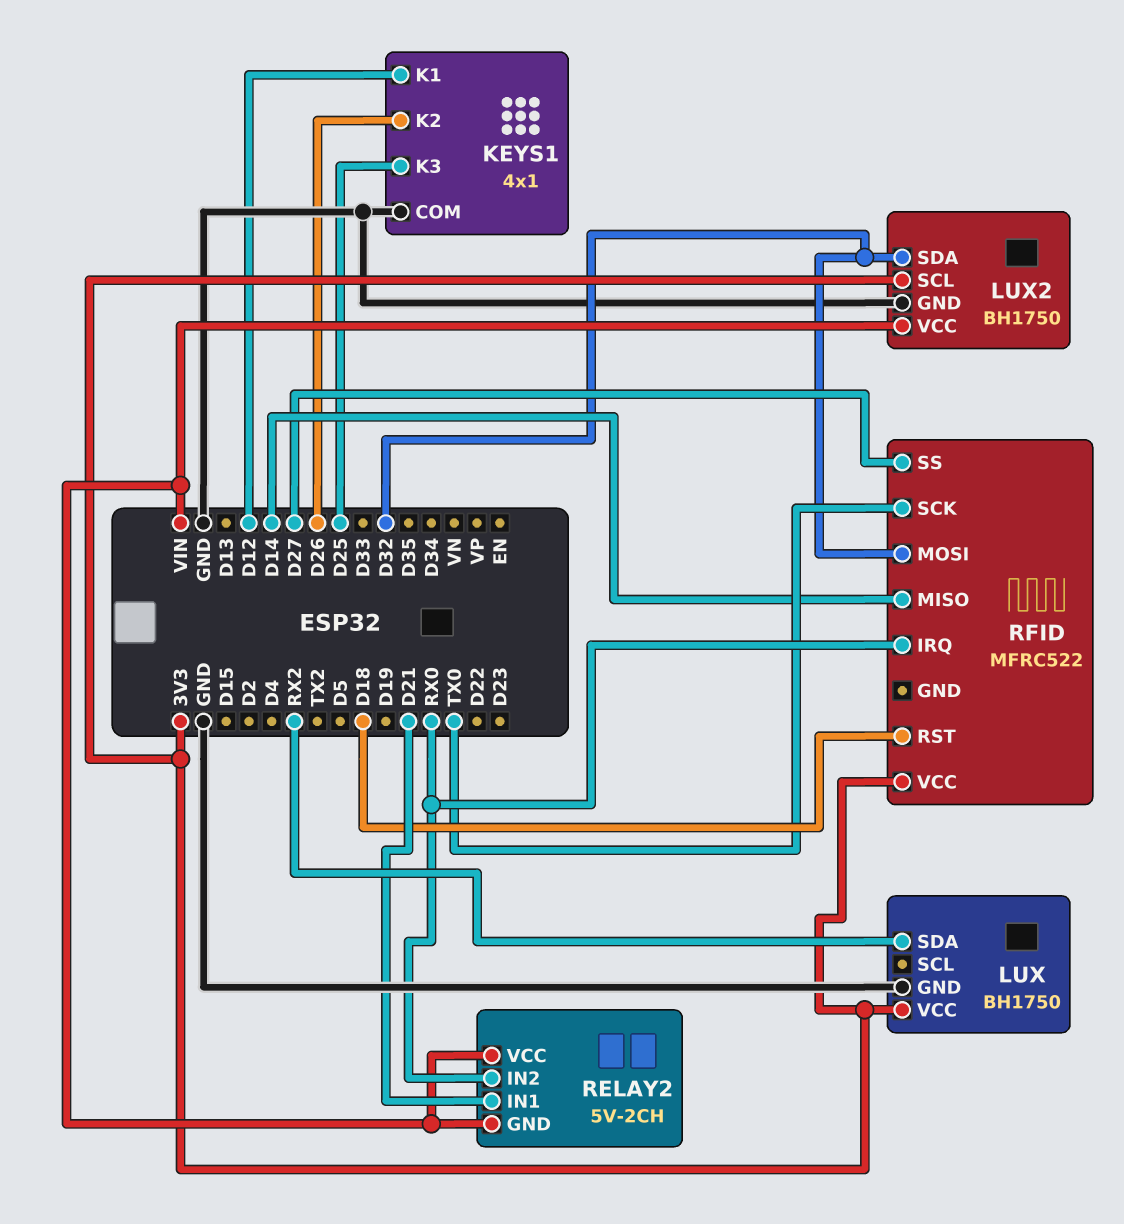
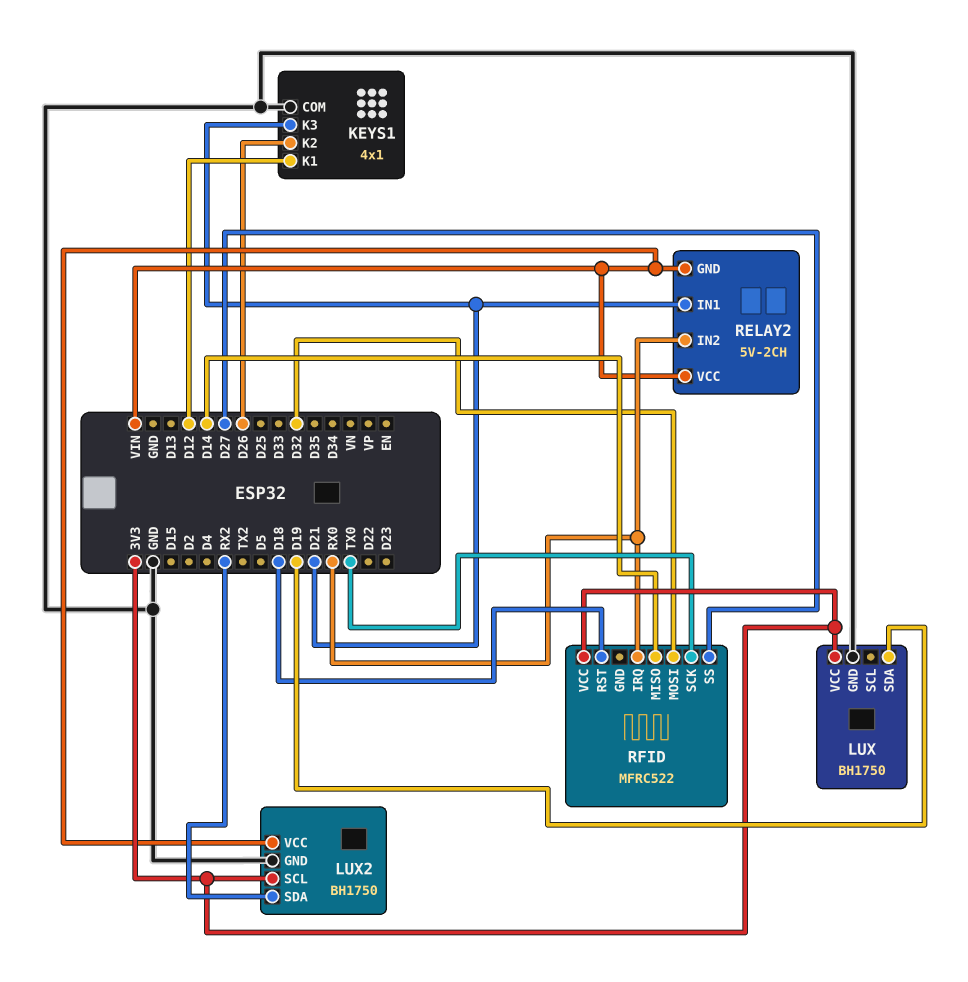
KEYS1 pin K3: D25 -> D21
LUX pin SDA: RX2 -> D19
LUX2 pin SDA: D32 -> RX2

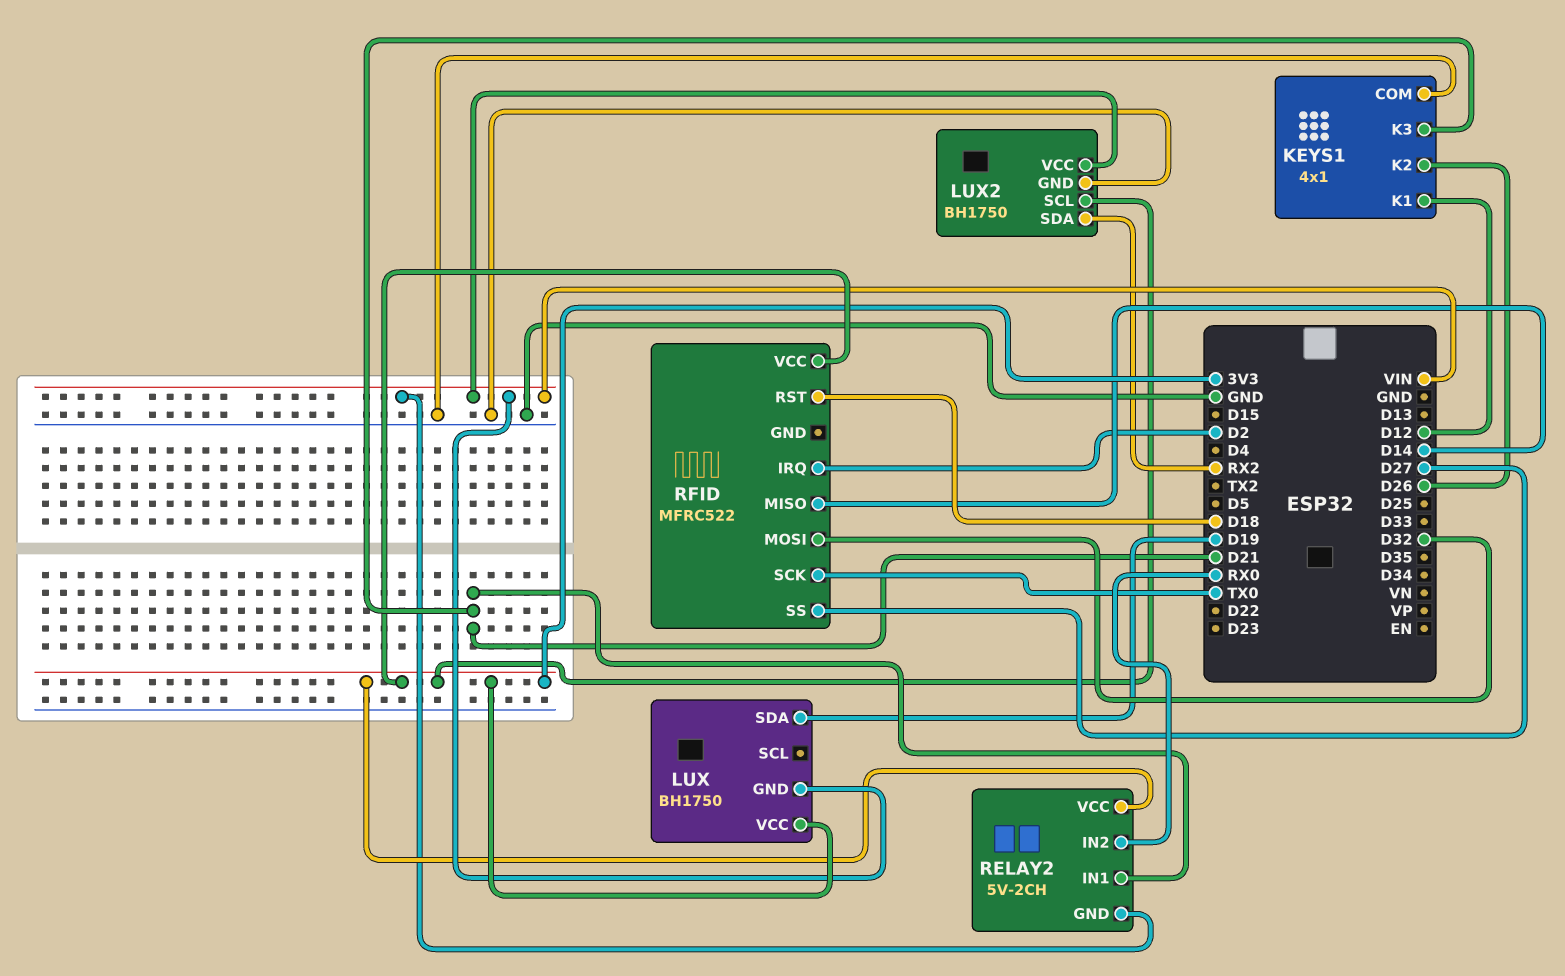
LUX pin GND: GND -> VIN
RELAY2 pin VCC: VIN -> 3V3
RFID pin IRQ: RX0 -> D2

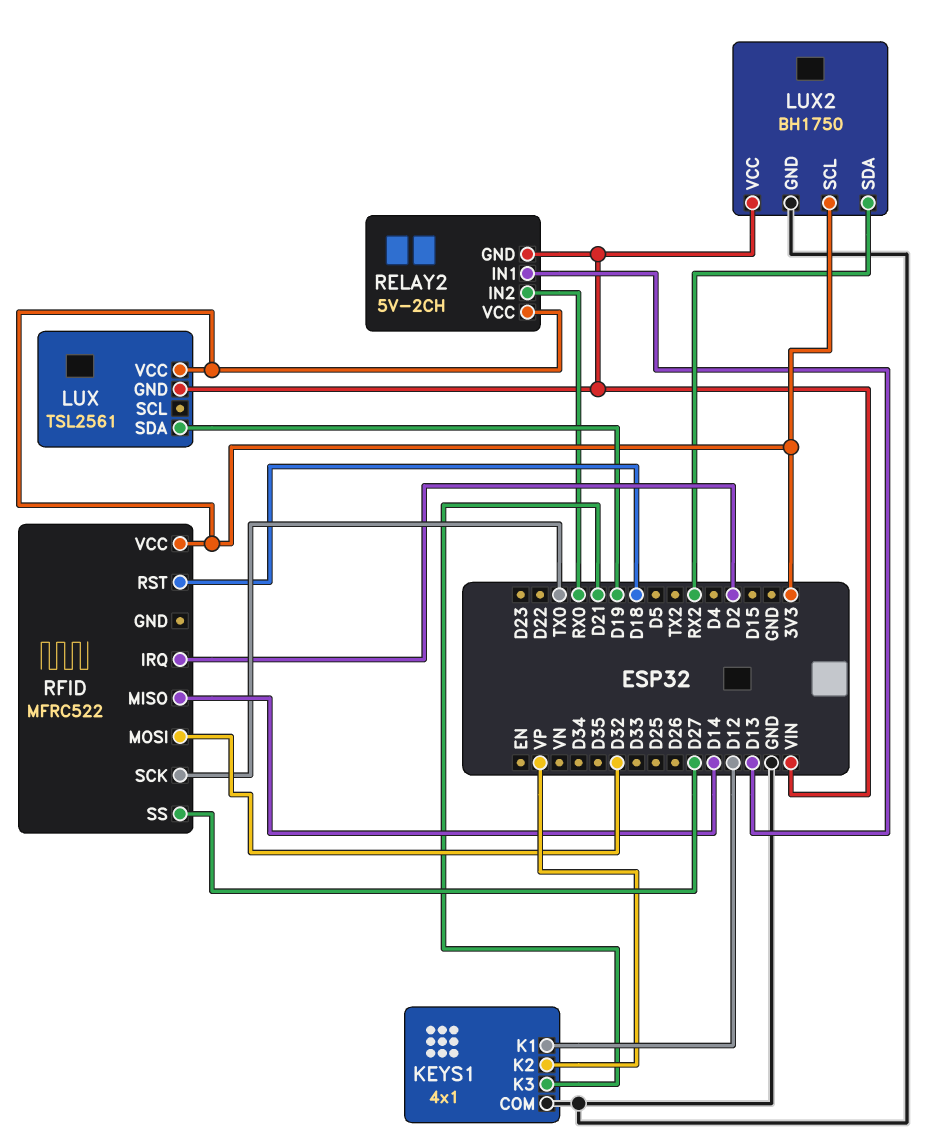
KEYS1 pin K2: D26 -> VP
LUX: BH1750 -> TSL2561
RELAY2 pin IN1: D21 -> D13

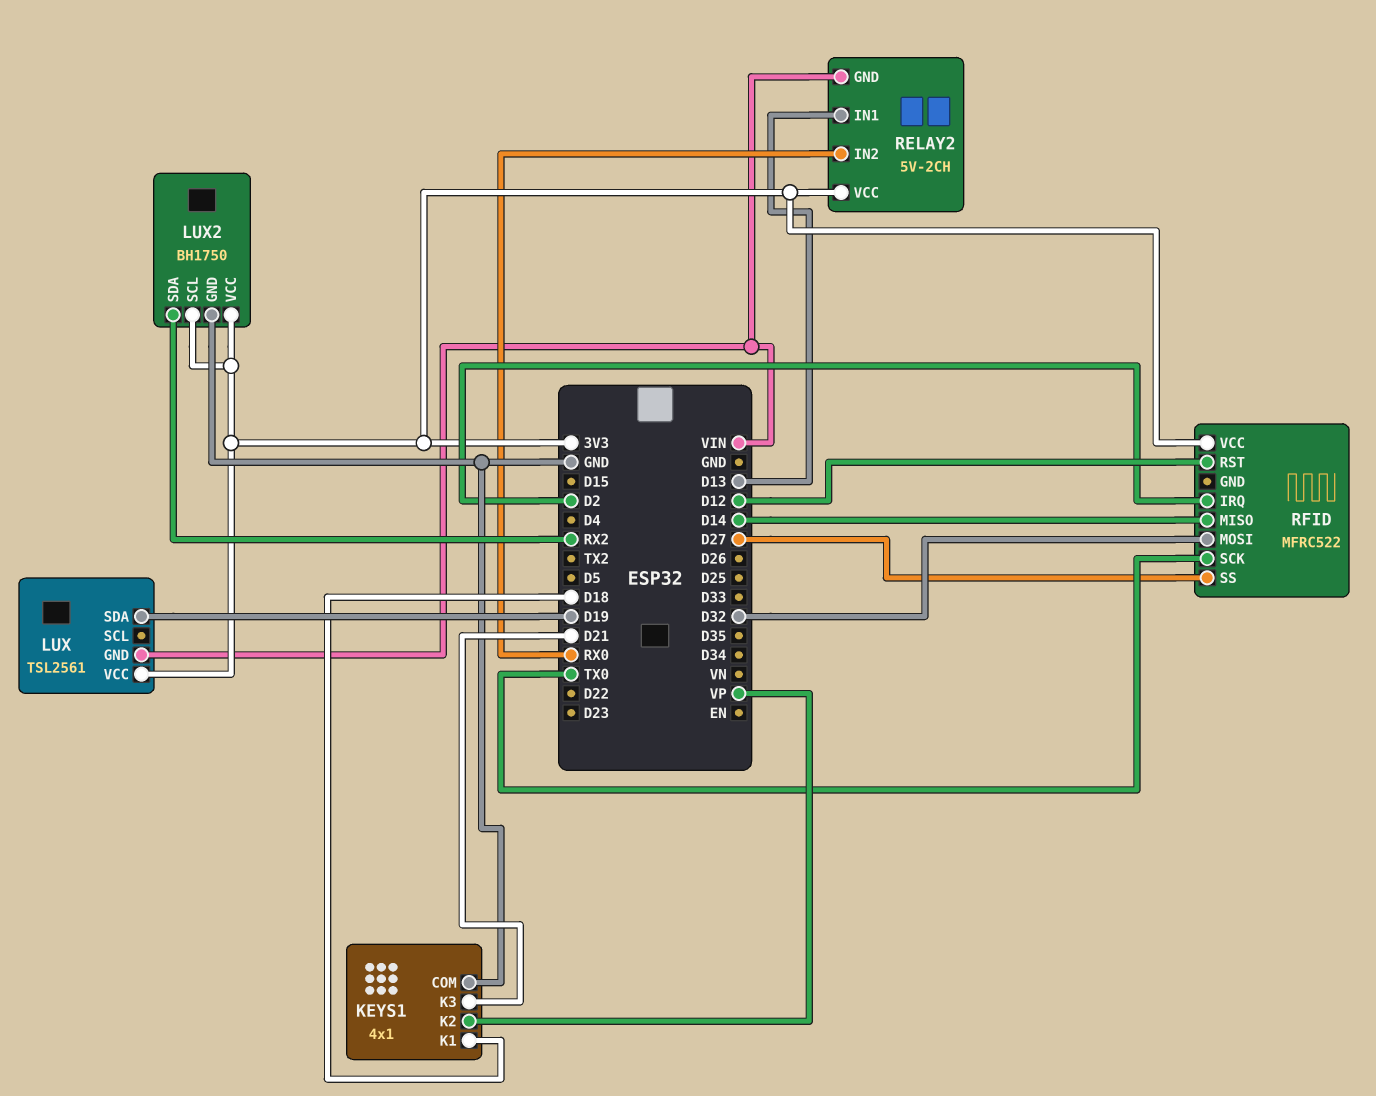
KEYS1 pin K1: D12 -> D18
LUX2 pin VCC: VIN -> 3V3
RFID pin RST: D18 -> D12

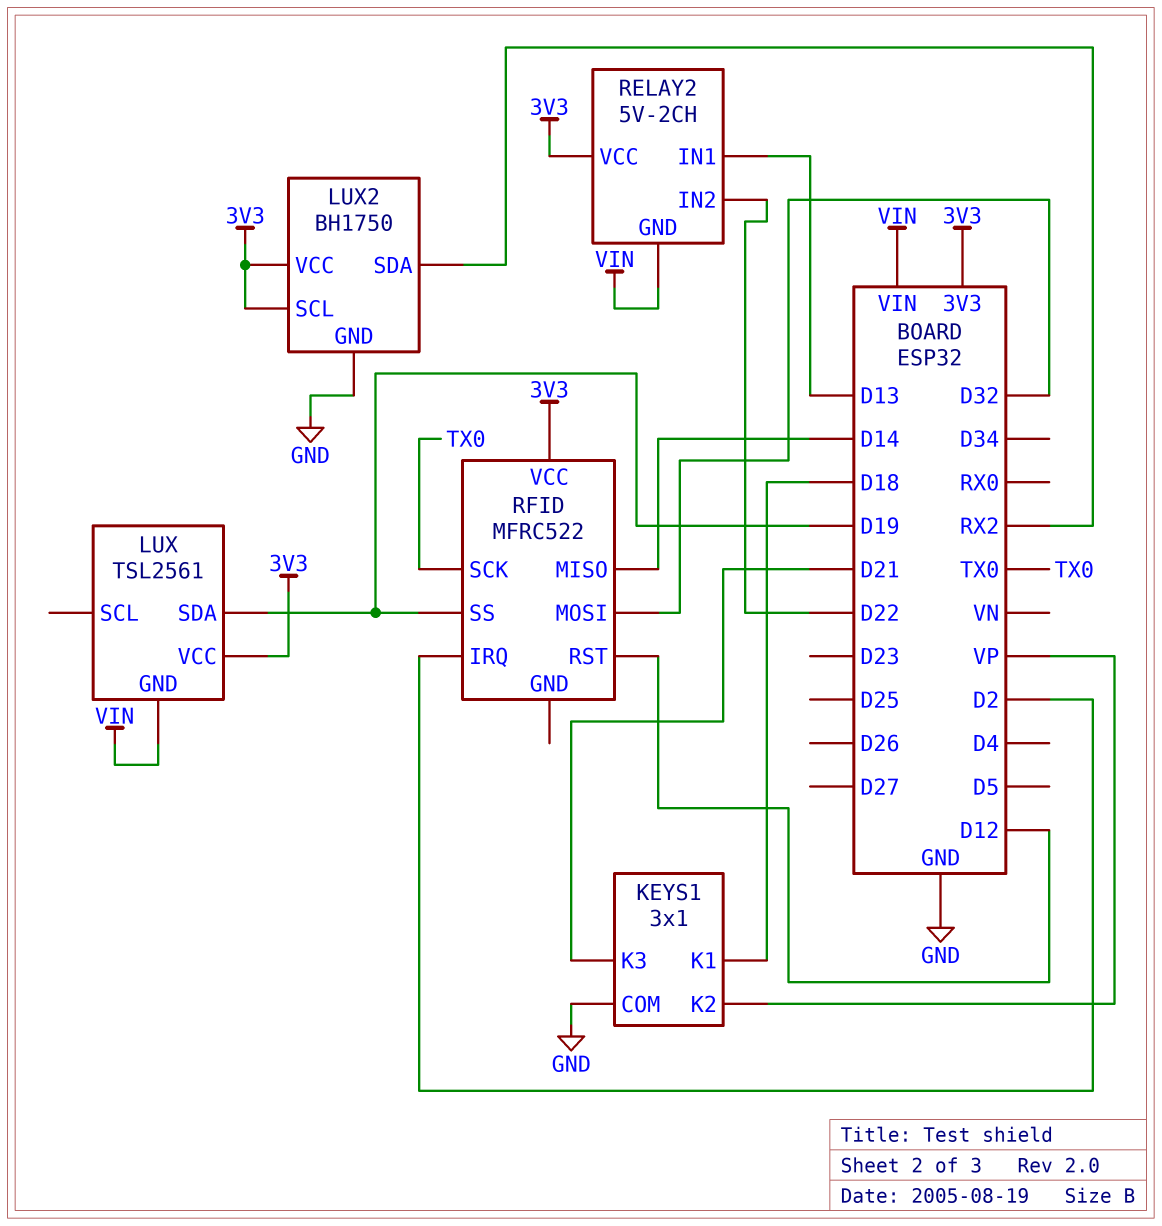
KEYS1: 4x1 -> 3x1
RELAY2 pin IN2: RX0 -> D22
RFID pin SS: D27 -> D19

